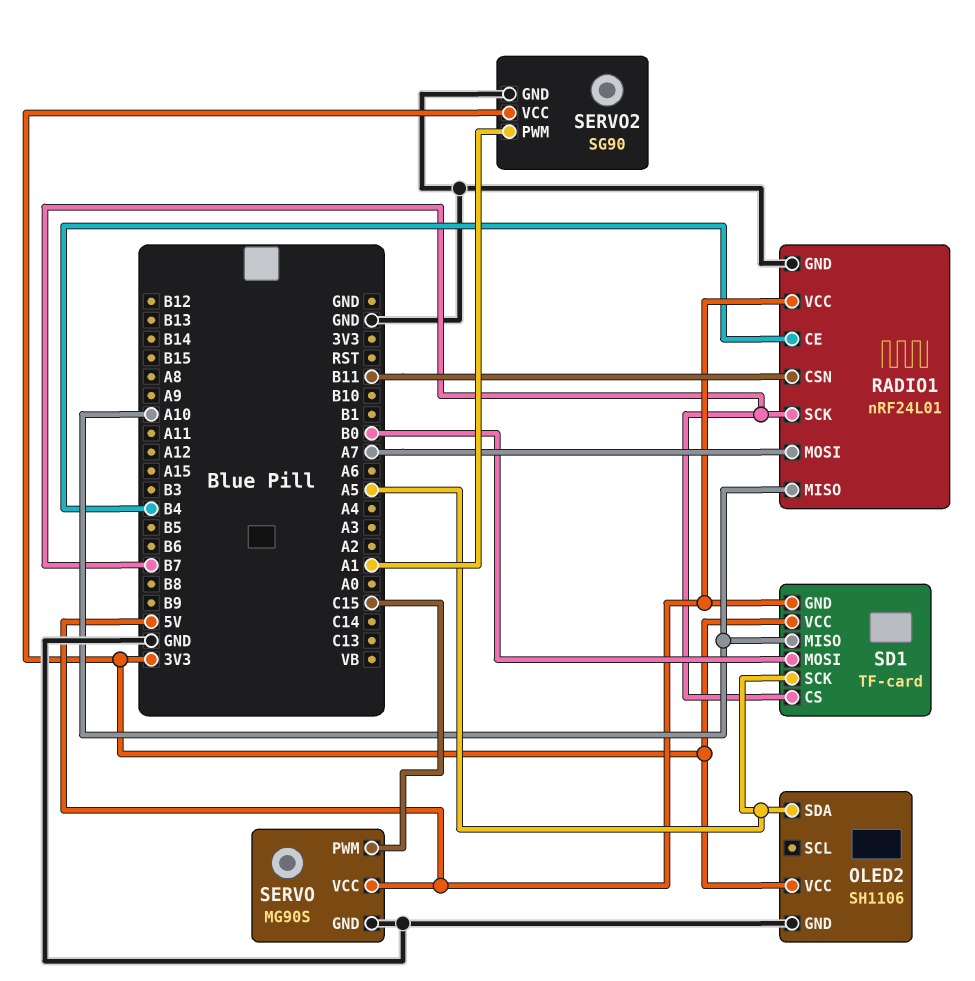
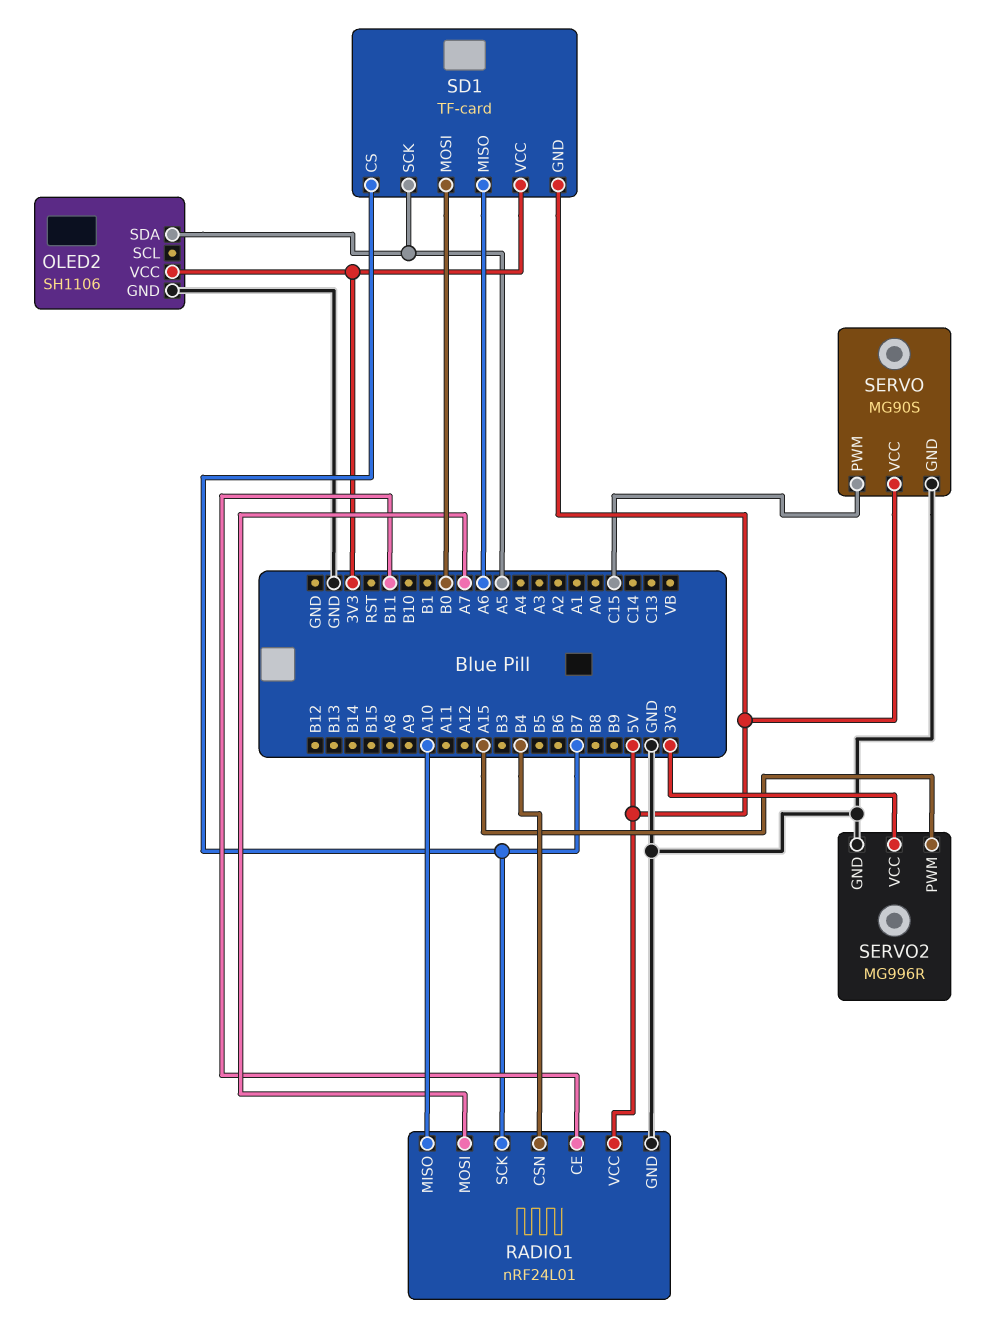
RADIO1 pin CE: B4 -> B11
RADIO1 pin CSN: B11 -> B4
SD1 pin MISO: A10 -> A6
SERVO2: SG90 -> MG996R
SERVO2 pin PWM: A1 -> A15

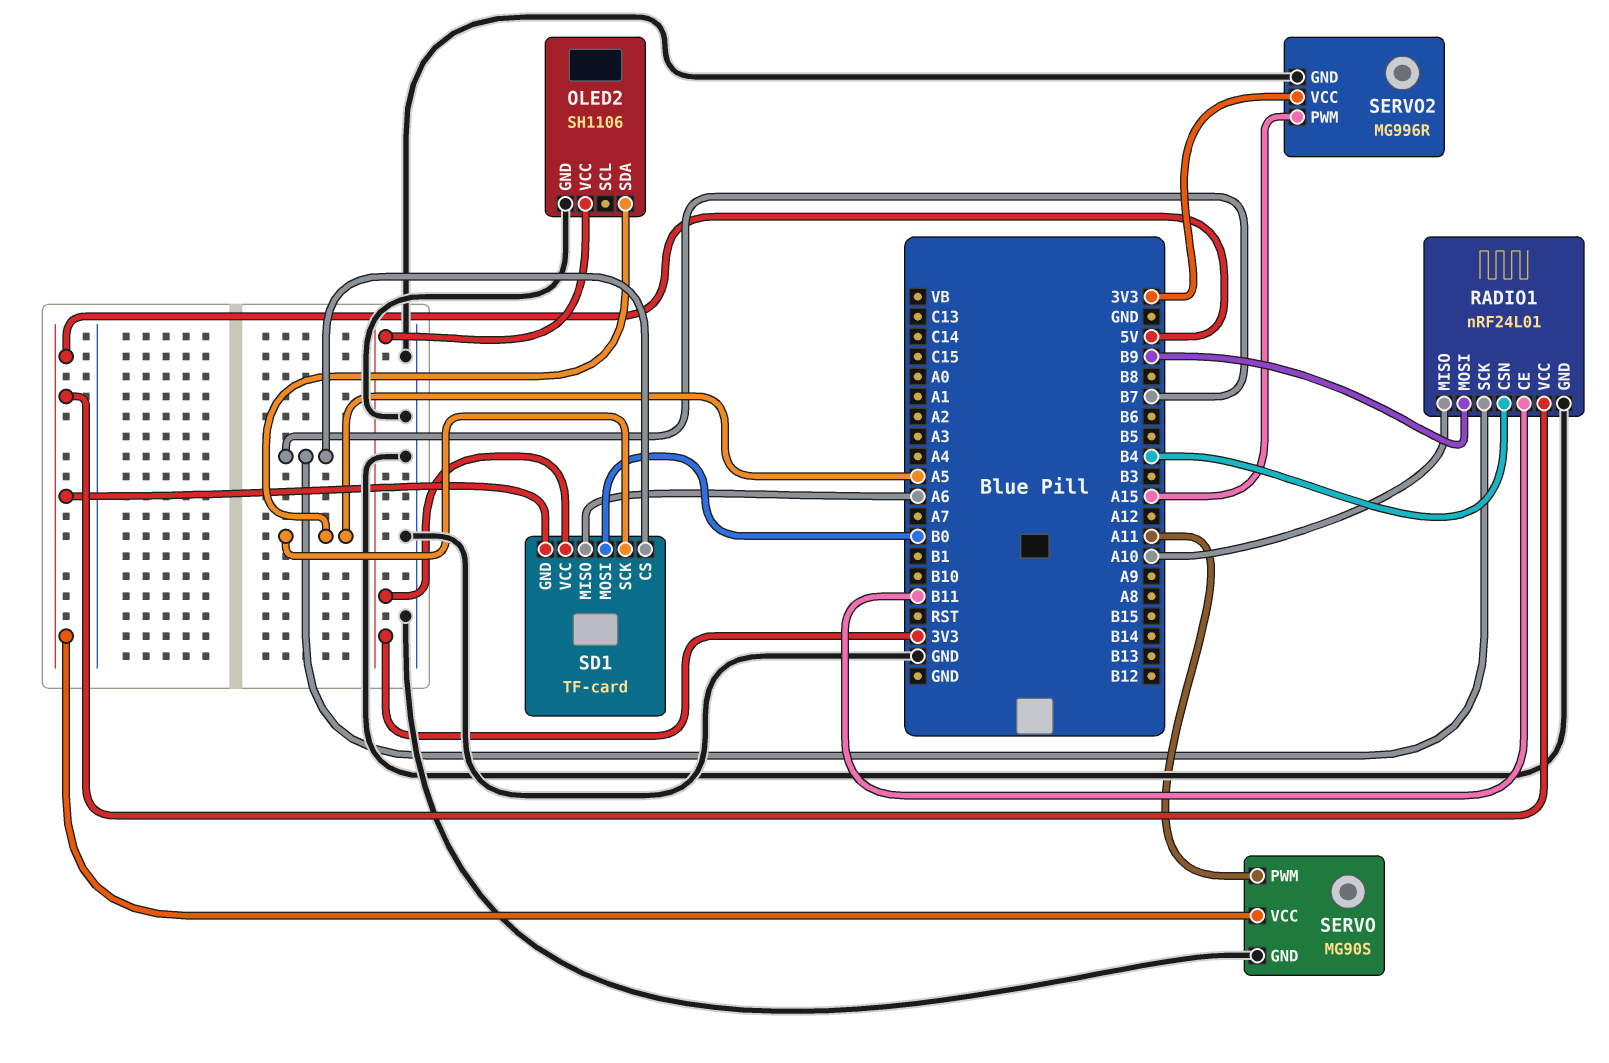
RADIO1 pin MOSI: A7 -> B9
SERVO pin PWM: C15 -> A11

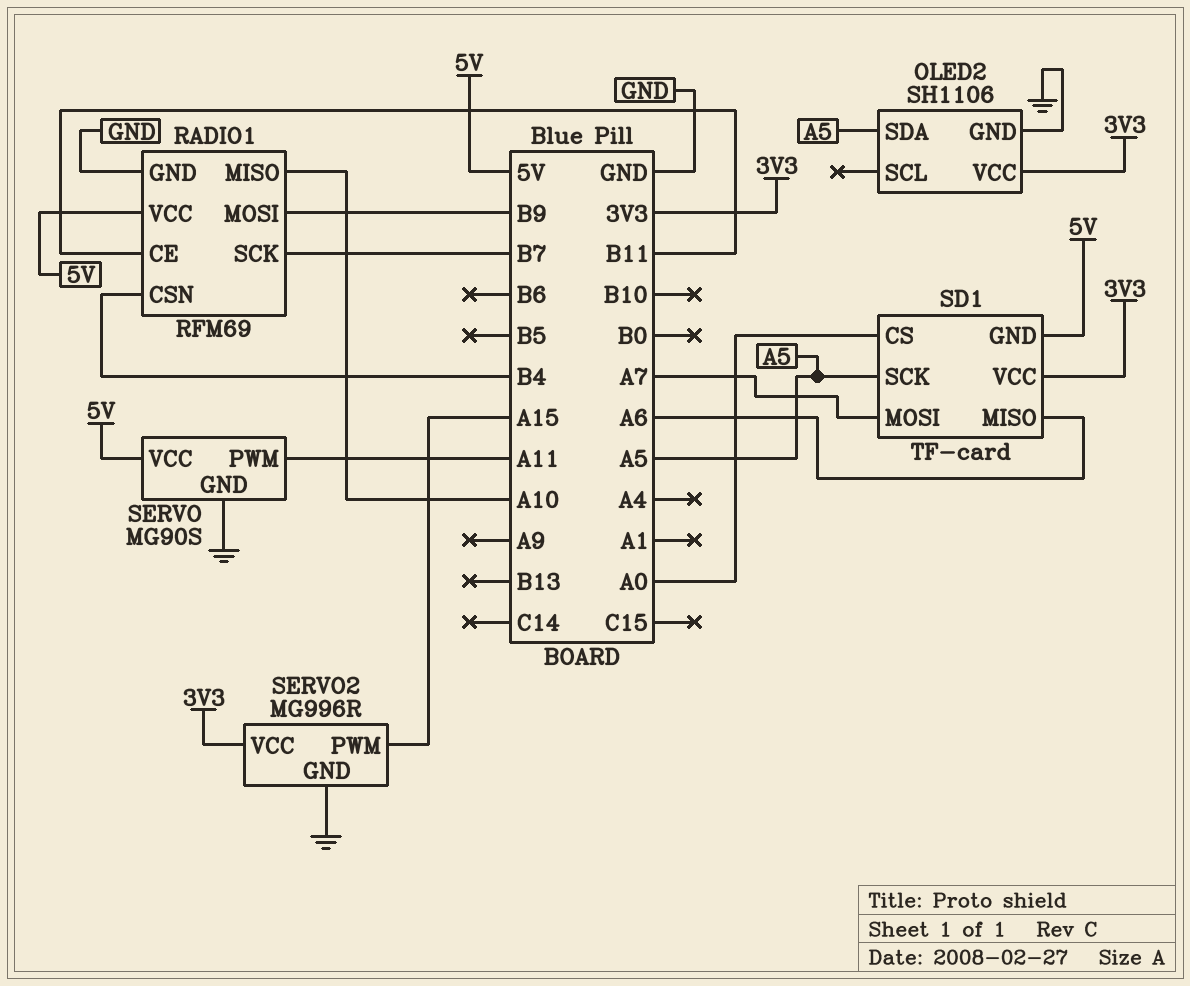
RADIO1: nRF24L01 -> RFM69
SD1 pin CS: B7 -> A0
SD1 pin MOSI: B0 -> A7

